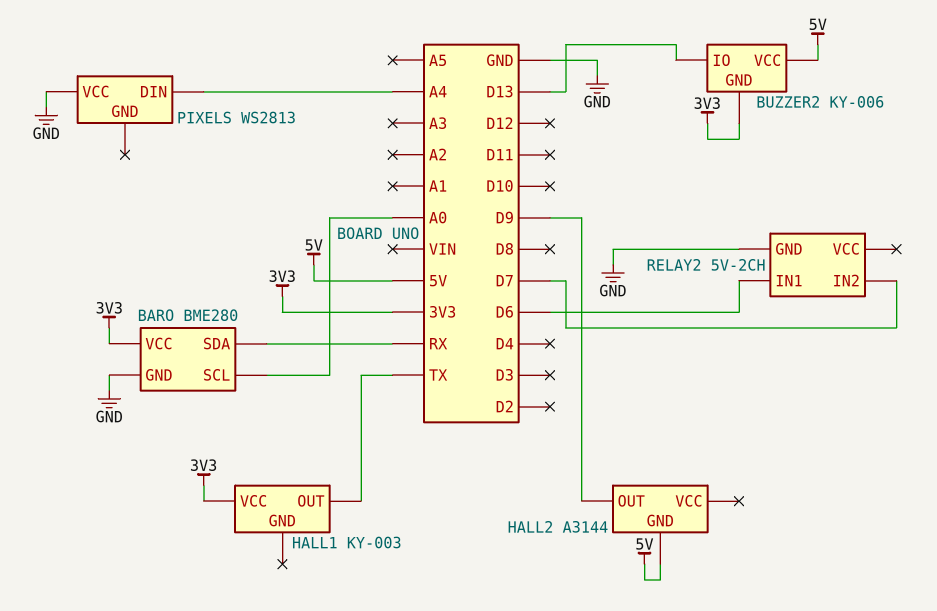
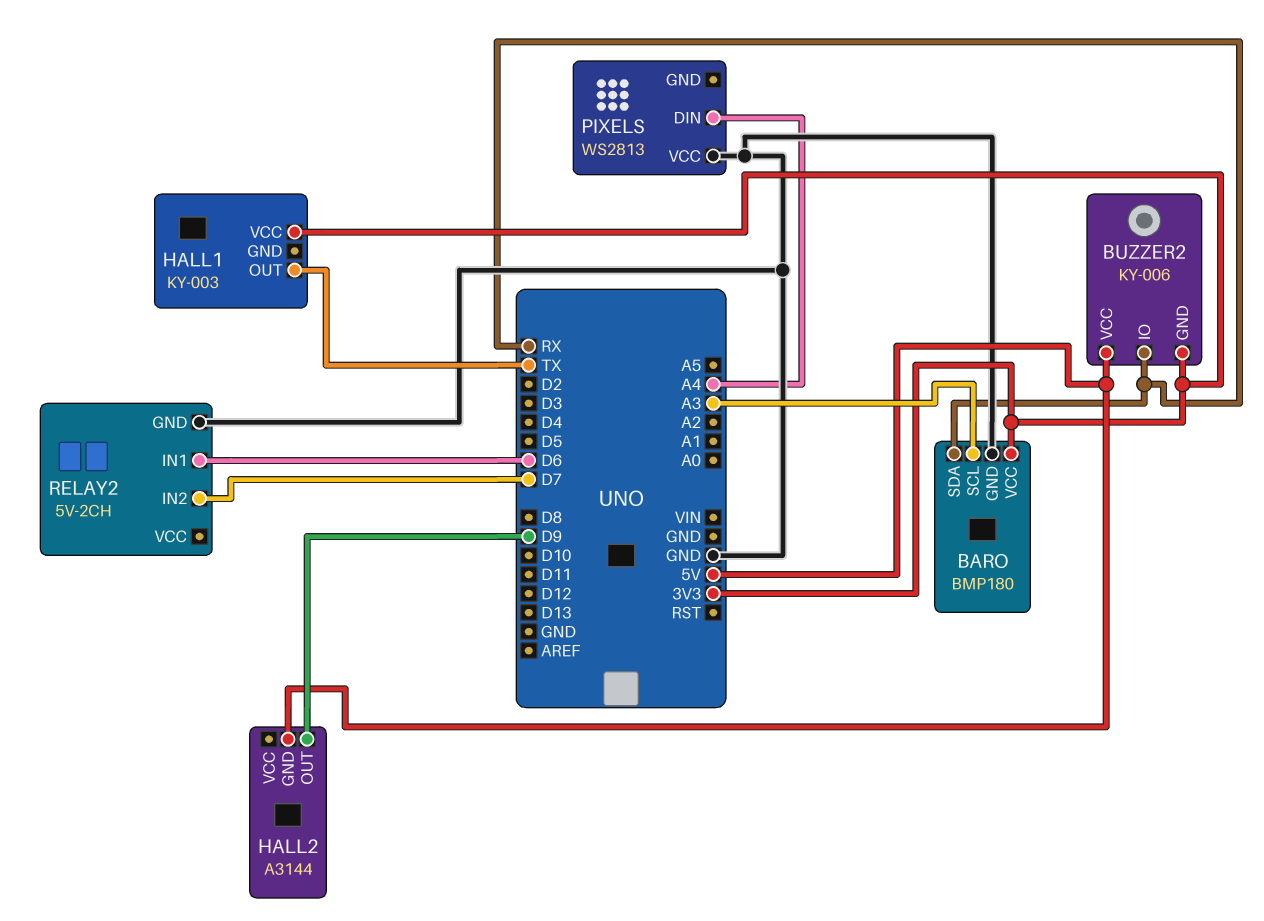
BARO: BME280 -> BMP180
BARO pin SCL: A0 -> A3
BUZZER2 pin IO: D13 -> RX

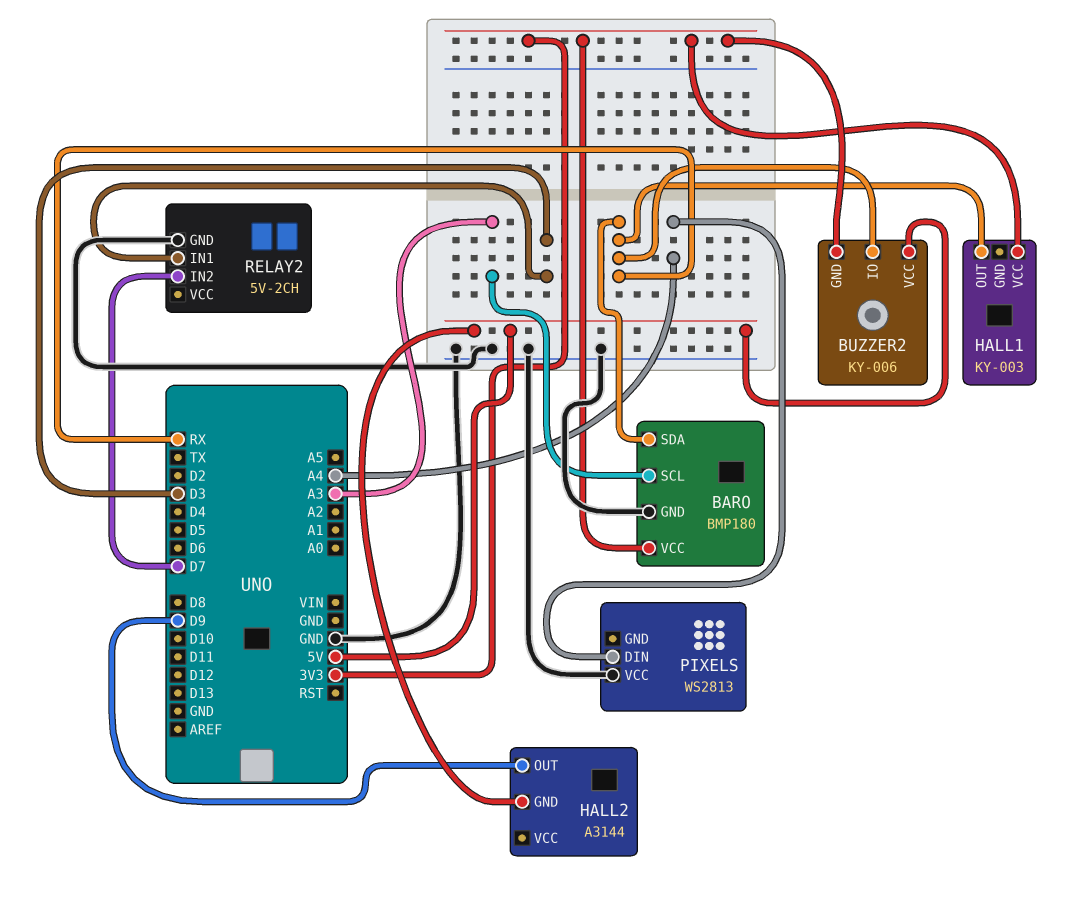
HALL1 pin OUT: TX -> RX
RELAY2 pin IN1: D6 -> D3

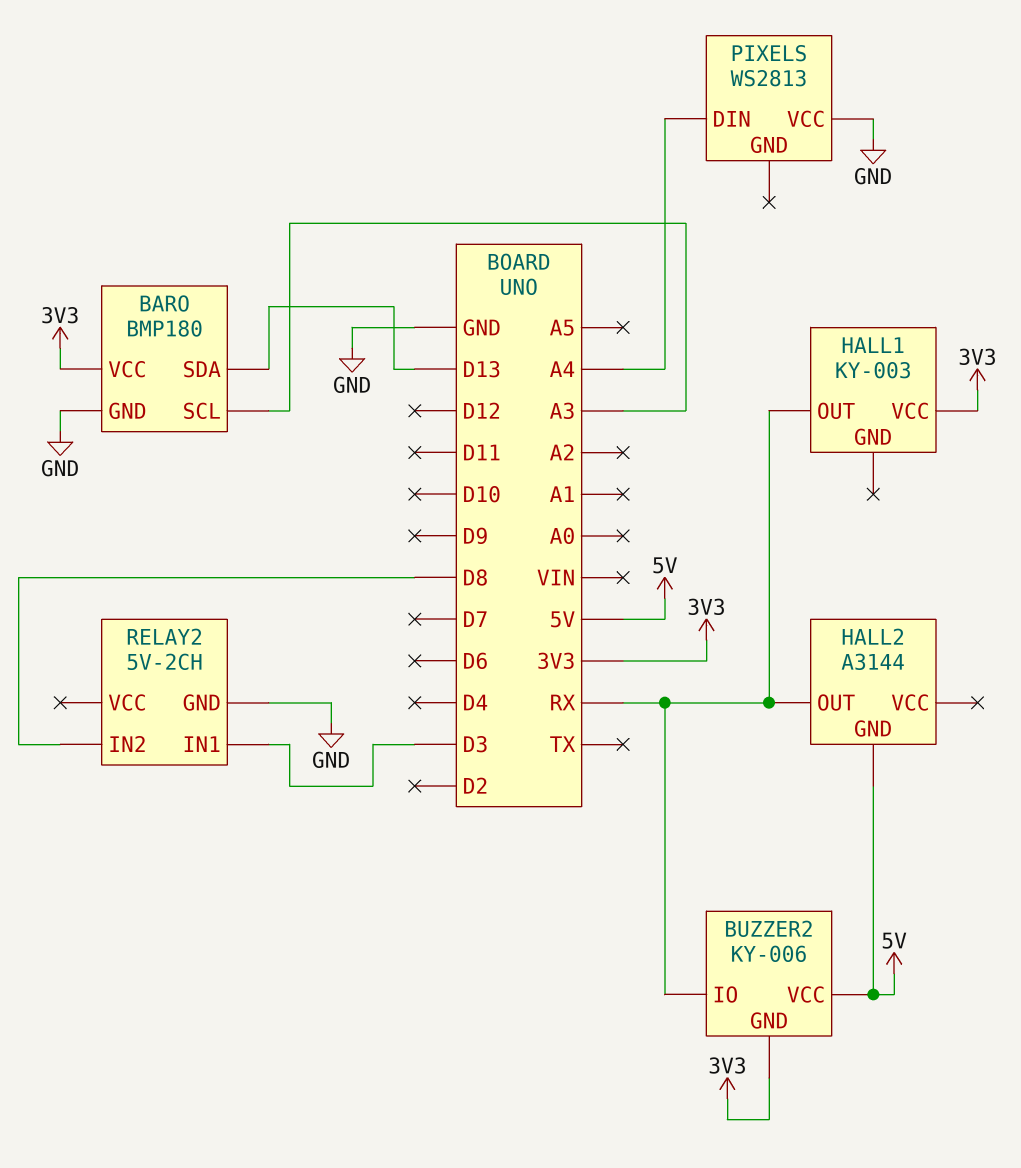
BARO pin SDA: RX -> D13
HALL2 pin OUT: D9 -> RX
RELAY2 pin IN2: D7 -> D8

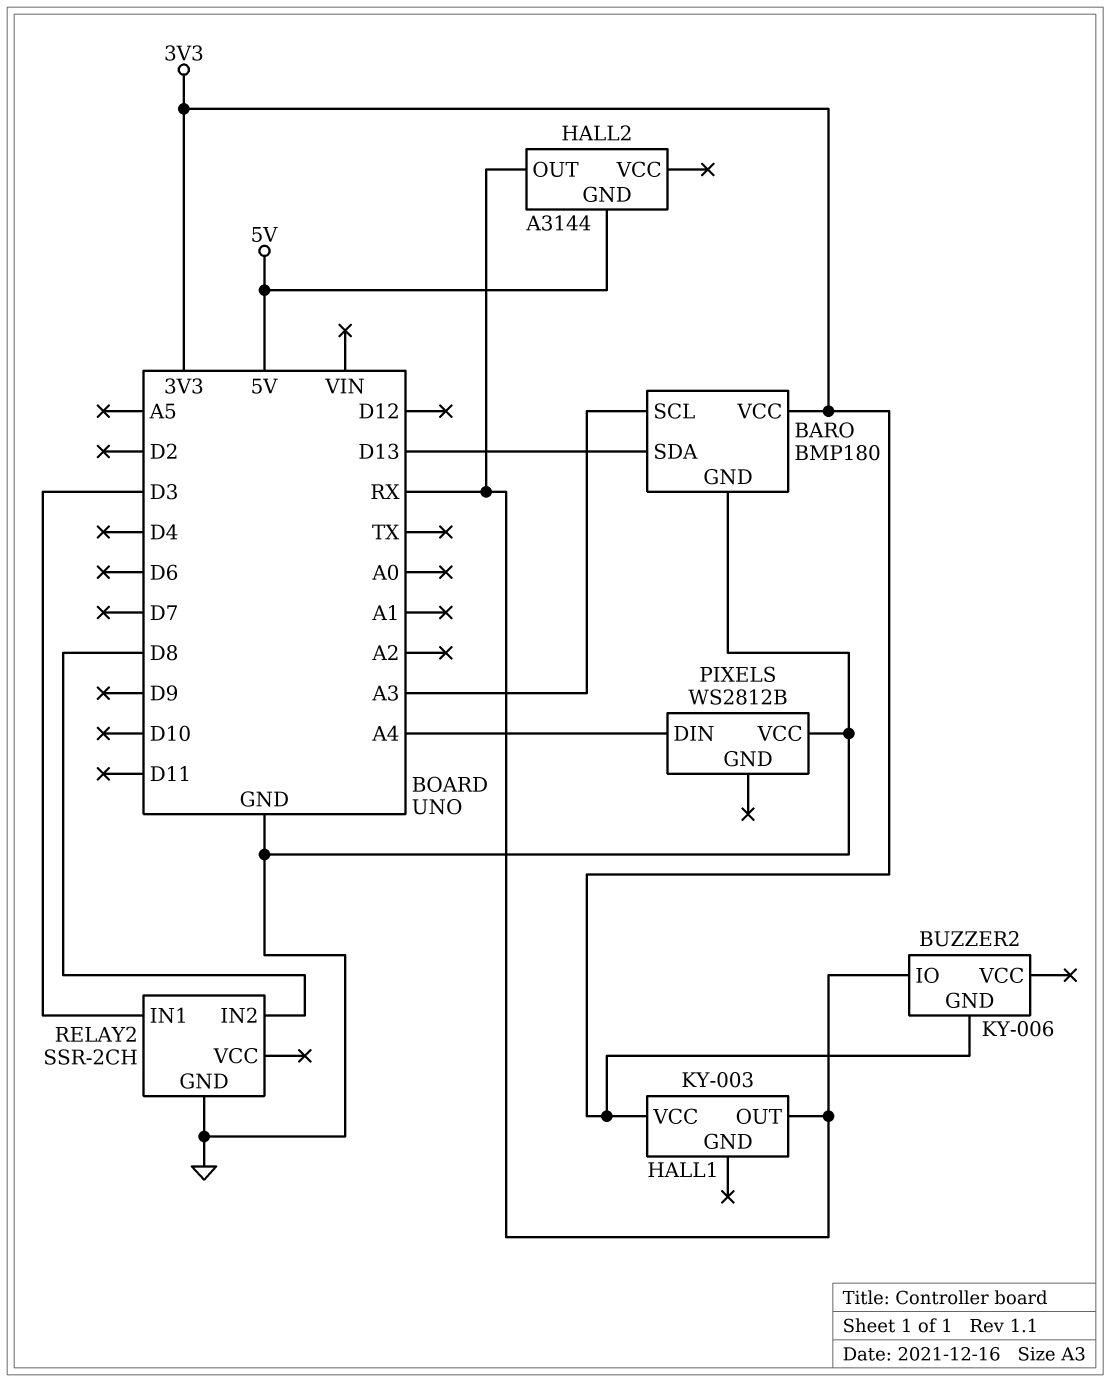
BUZZER2 pin VCC: 5V -> none
PIXELS: WS2813 -> WS2812B
RELAY2: 5V-2CH -> SSR-2CH

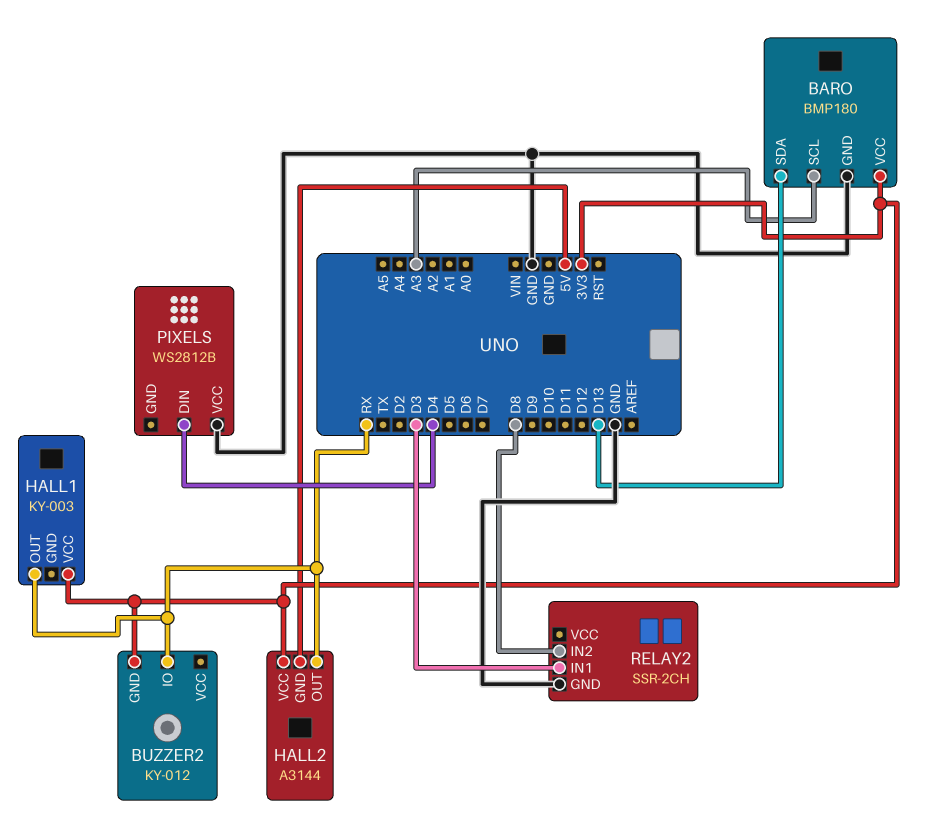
BUZZER2: KY-006 -> KY-012
HALL2 pin VCC: none -> 3V3
PIXELS pin DIN: A4 -> D4

